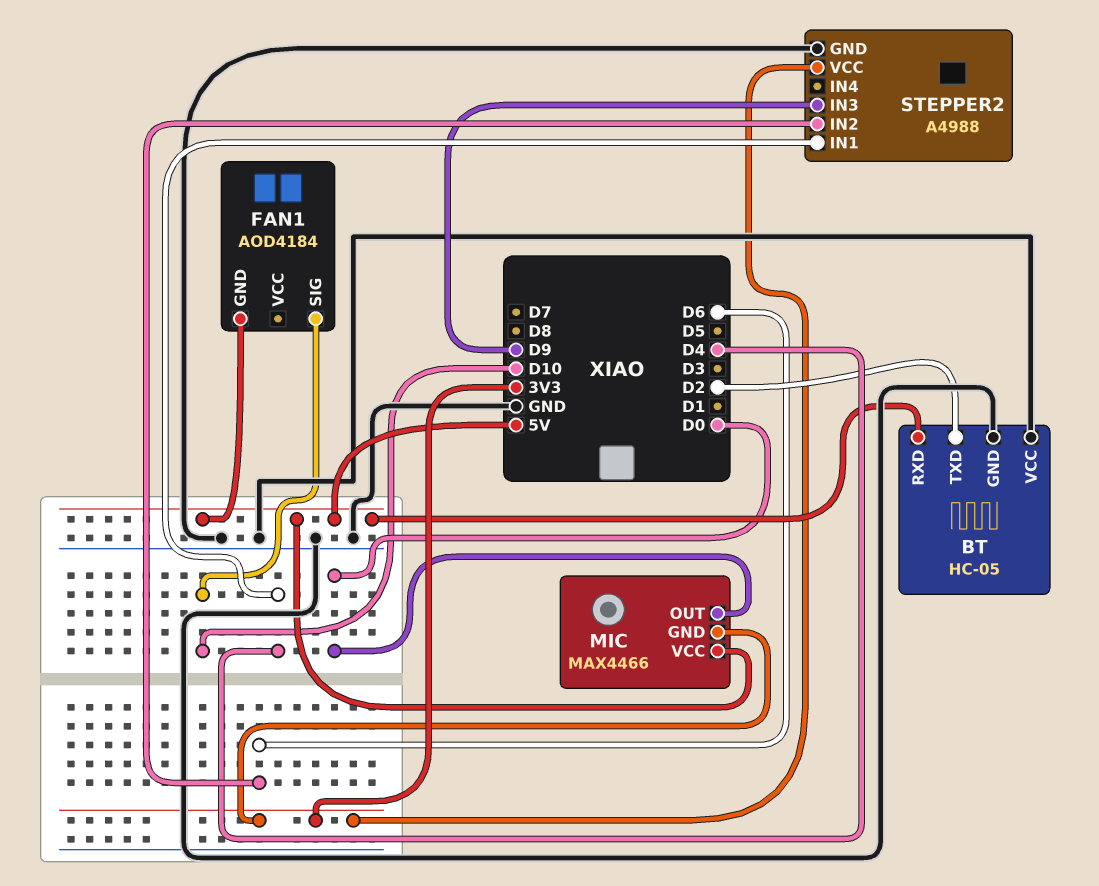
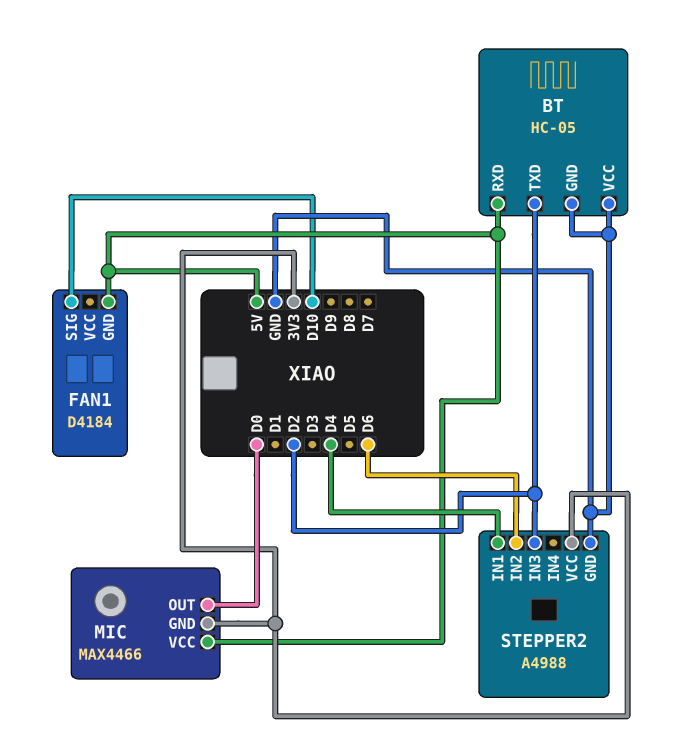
FAN1: AOD4184 -> D4184
STEPPER2 pin IN3: D9 -> D2

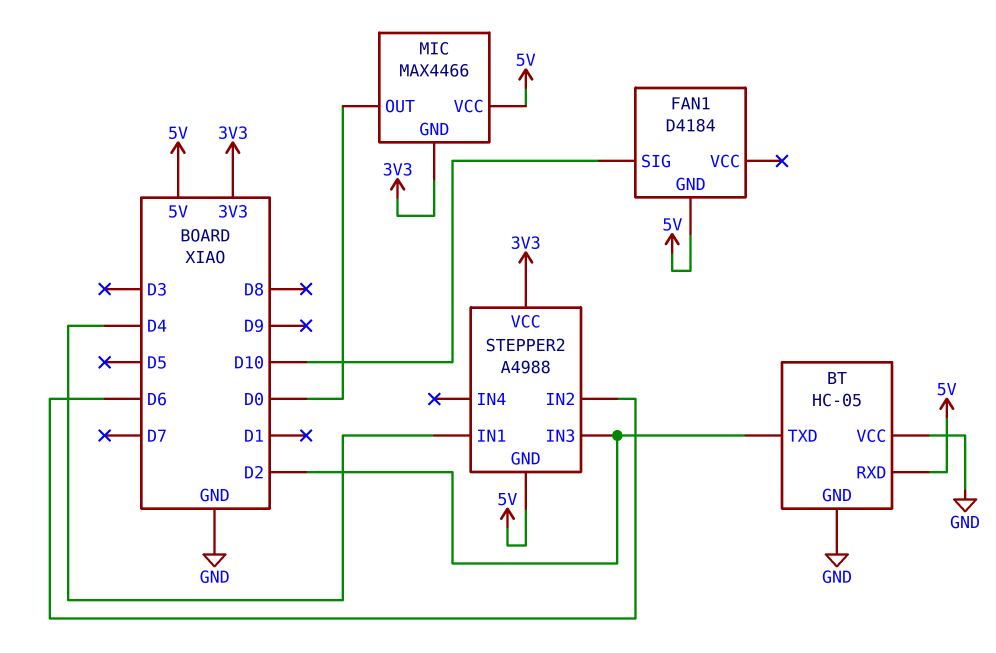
STEPPER2 pin GND: GND -> 5V

